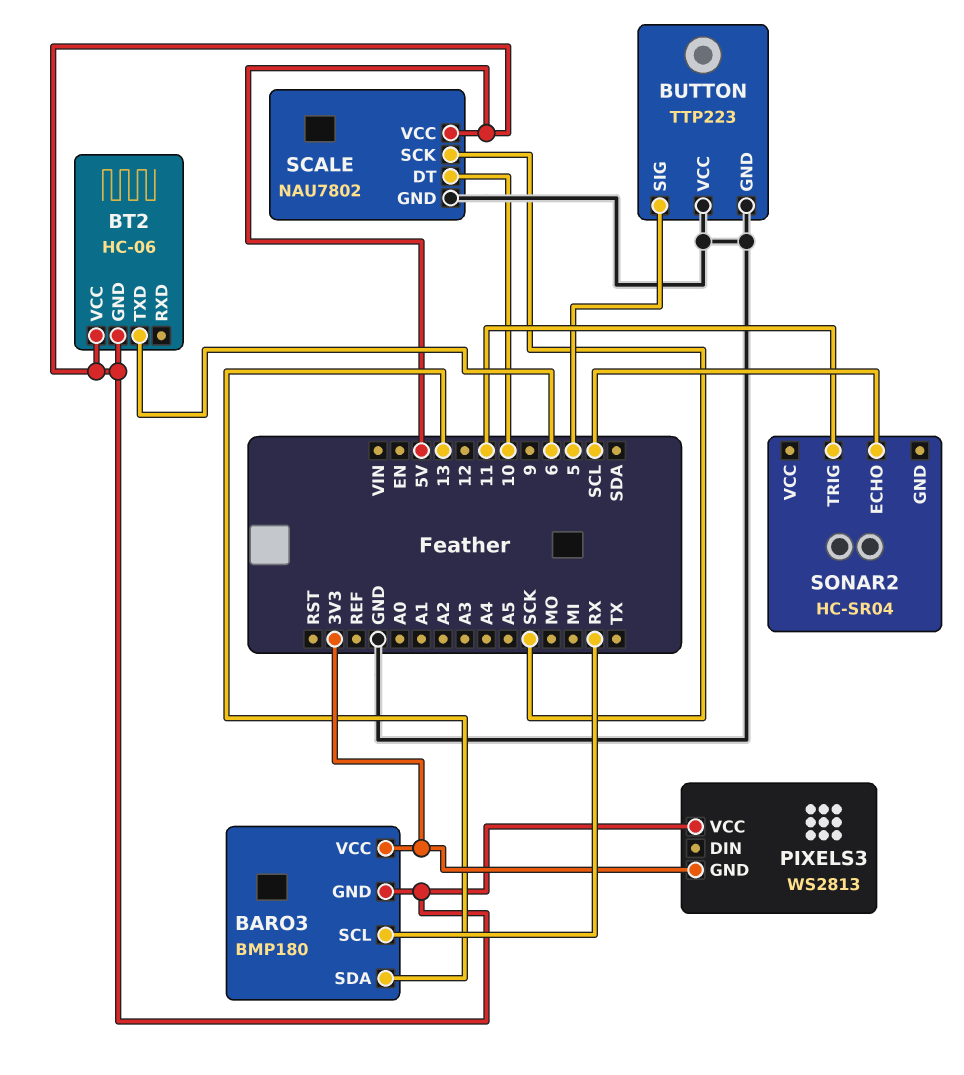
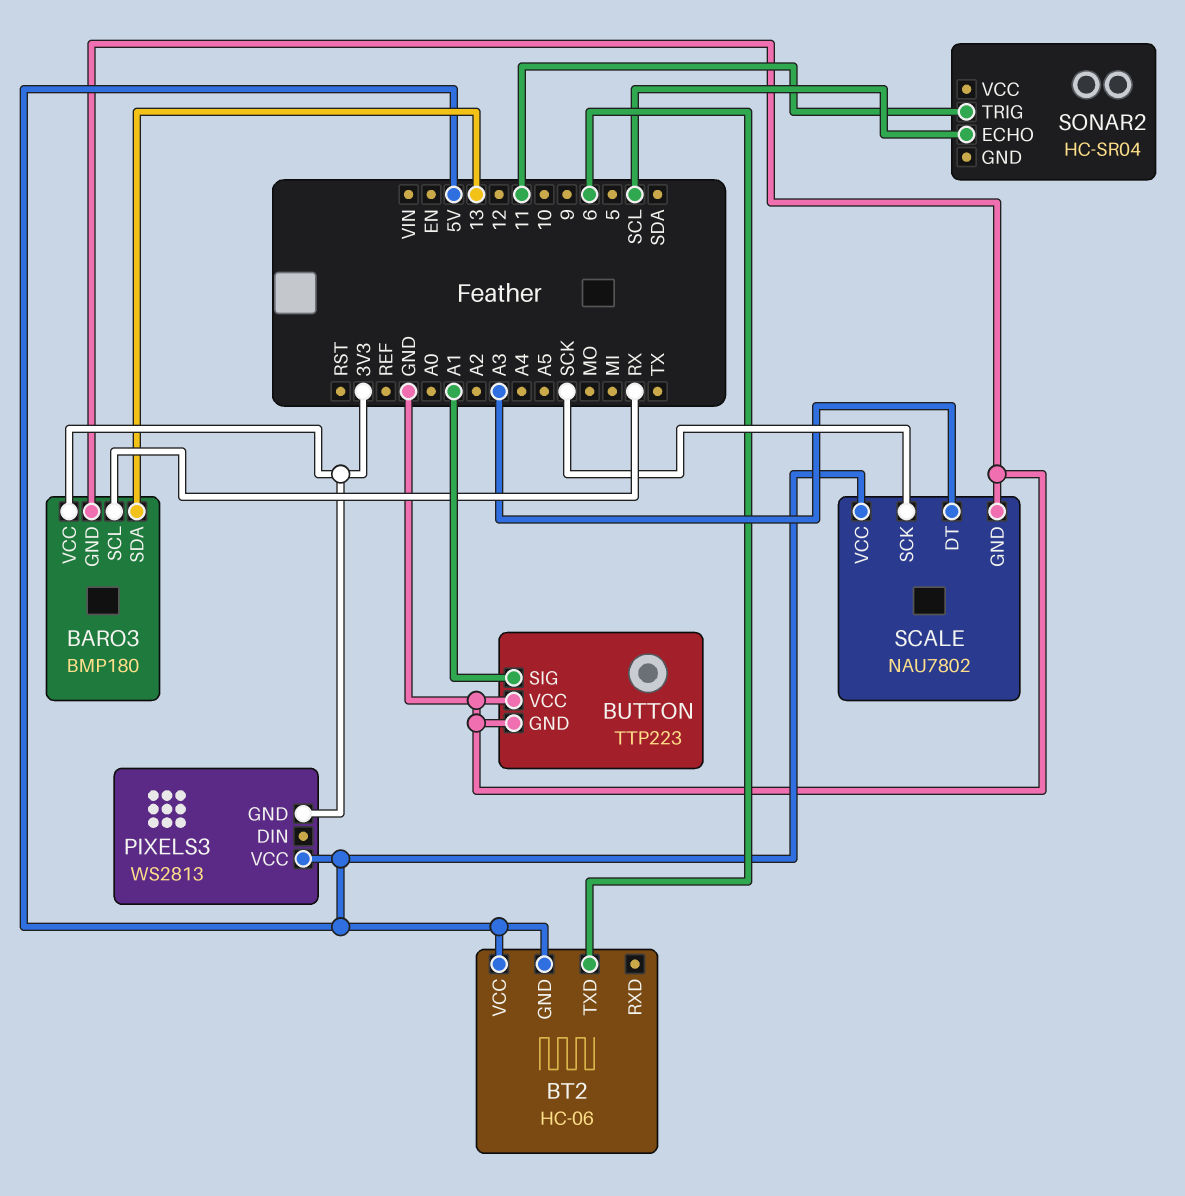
BARO3 pin GND: 5V -> GND
BUTTON pin SIG: 5 -> A1
SCALE pin DT: 10 -> A3

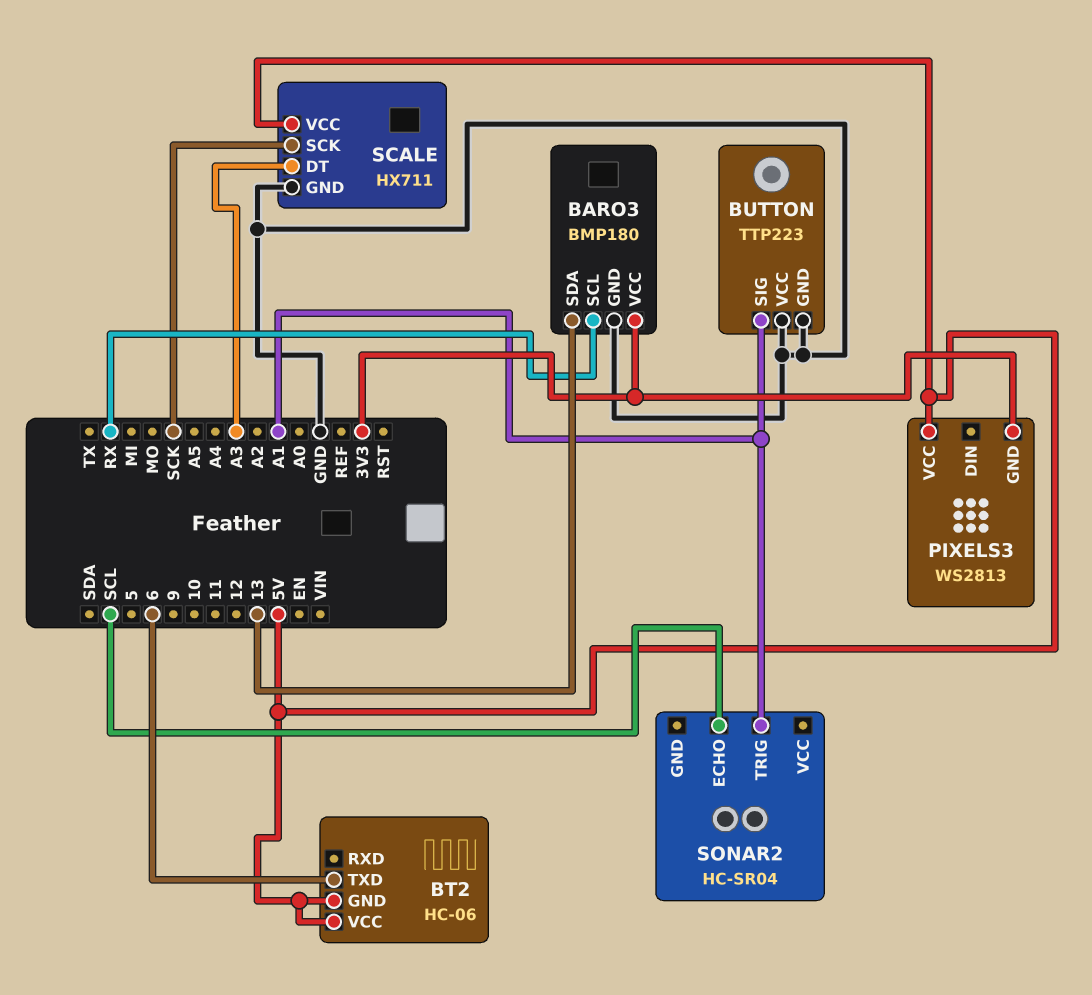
SCALE: NAU7802 -> HX711
SONAR2 pin TRIG: 11 -> A1

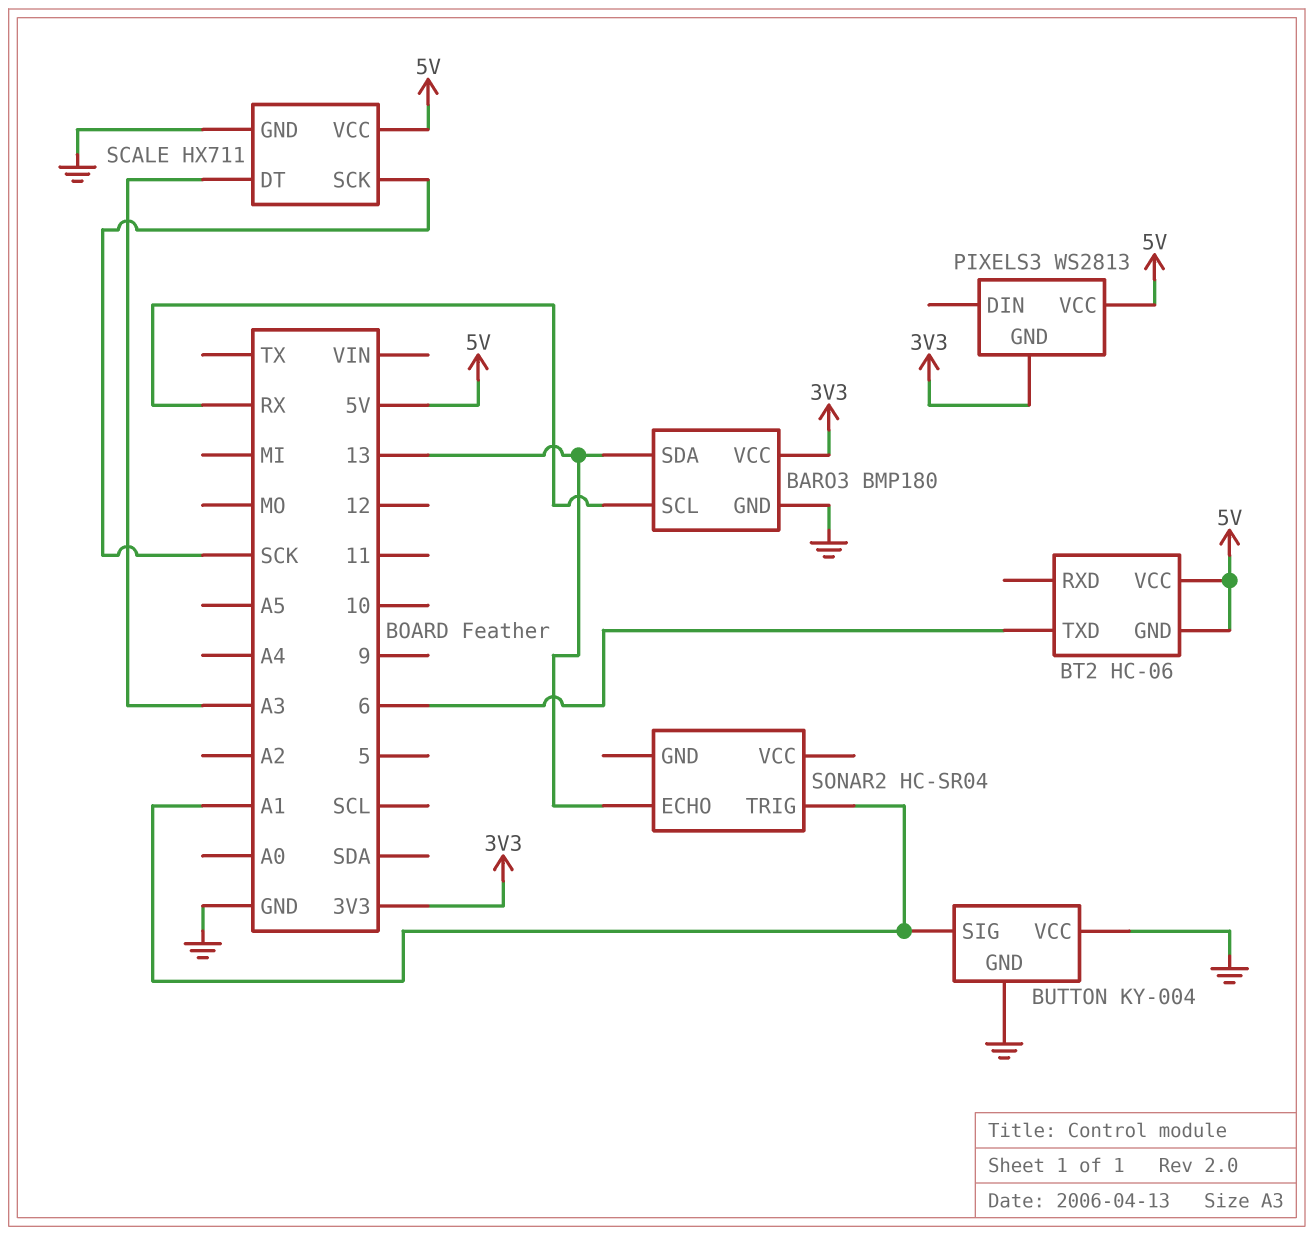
BUTTON: TTP223 -> KY-004
SONAR2 pin ECHO: SCL -> 13

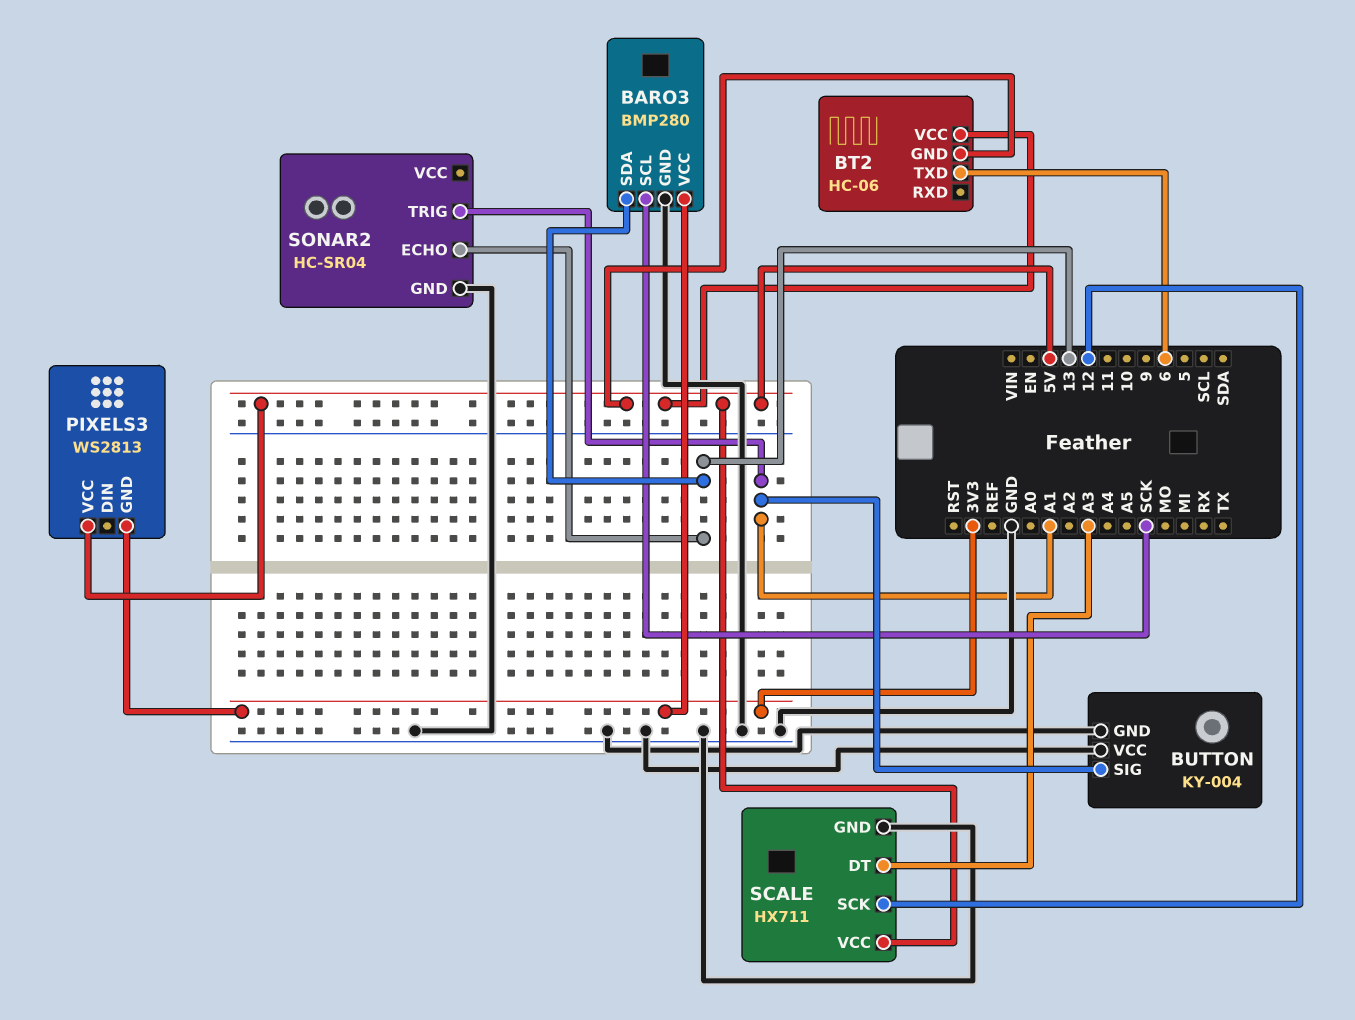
BARO3: BMP180 -> BMP280
BARO3 pin SCL: RX -> SCK
SCALE pin SCK: SCK -> 12
SONAR2 pin GND: none -> GND

